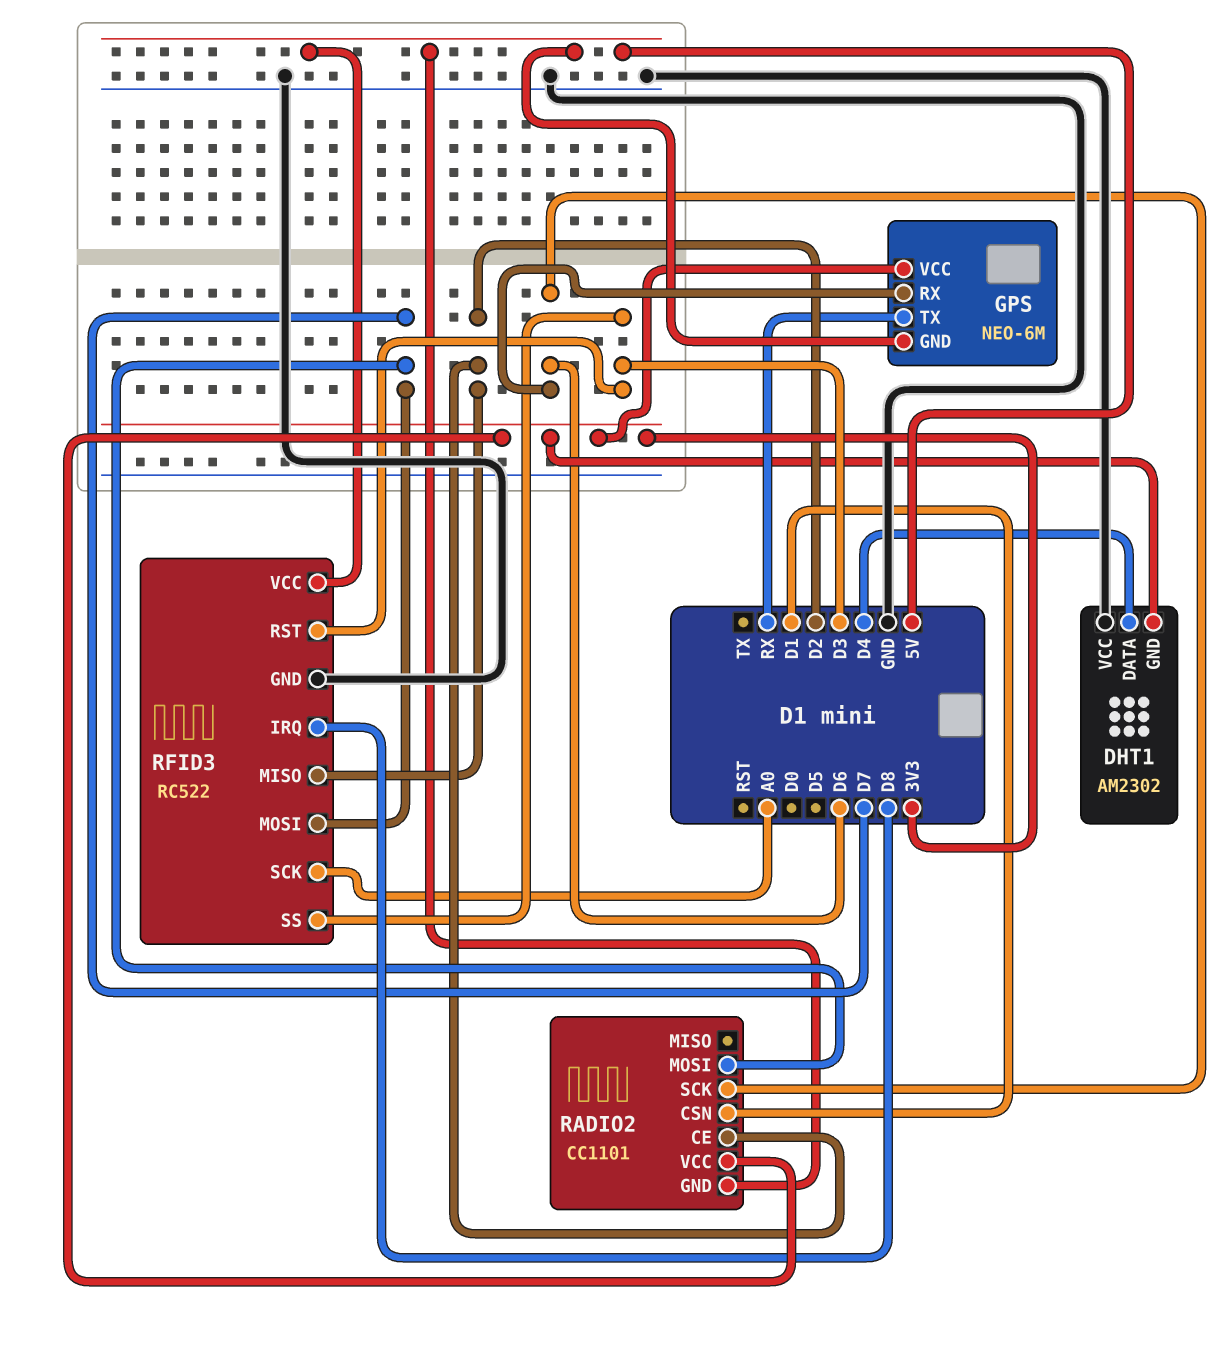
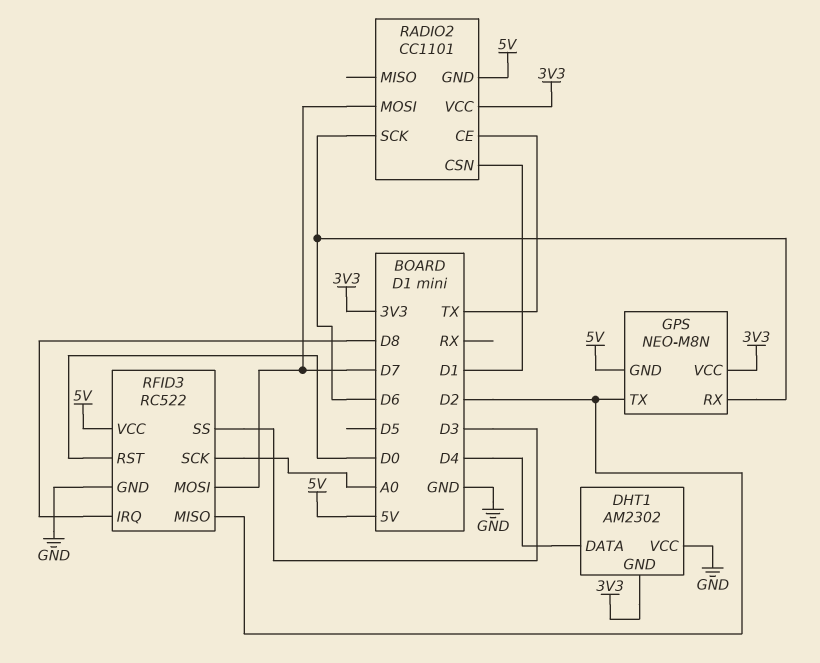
GPS: NEO-6M -> NEO-M8N
GPS pin TX: RX -> D2
RADIO2 pin CE: D2 -> TX
RFID3 pin RST: D3 -> D0

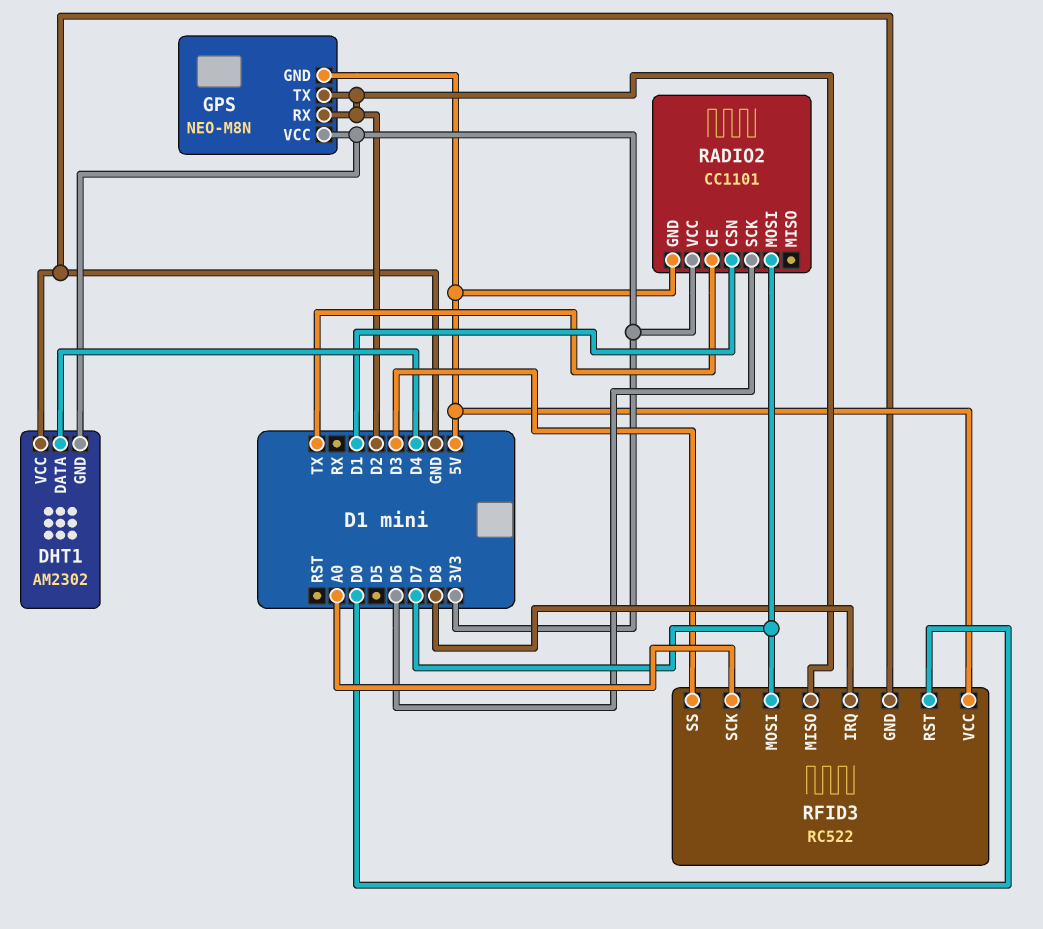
GPS pin RX: D6 -> D2

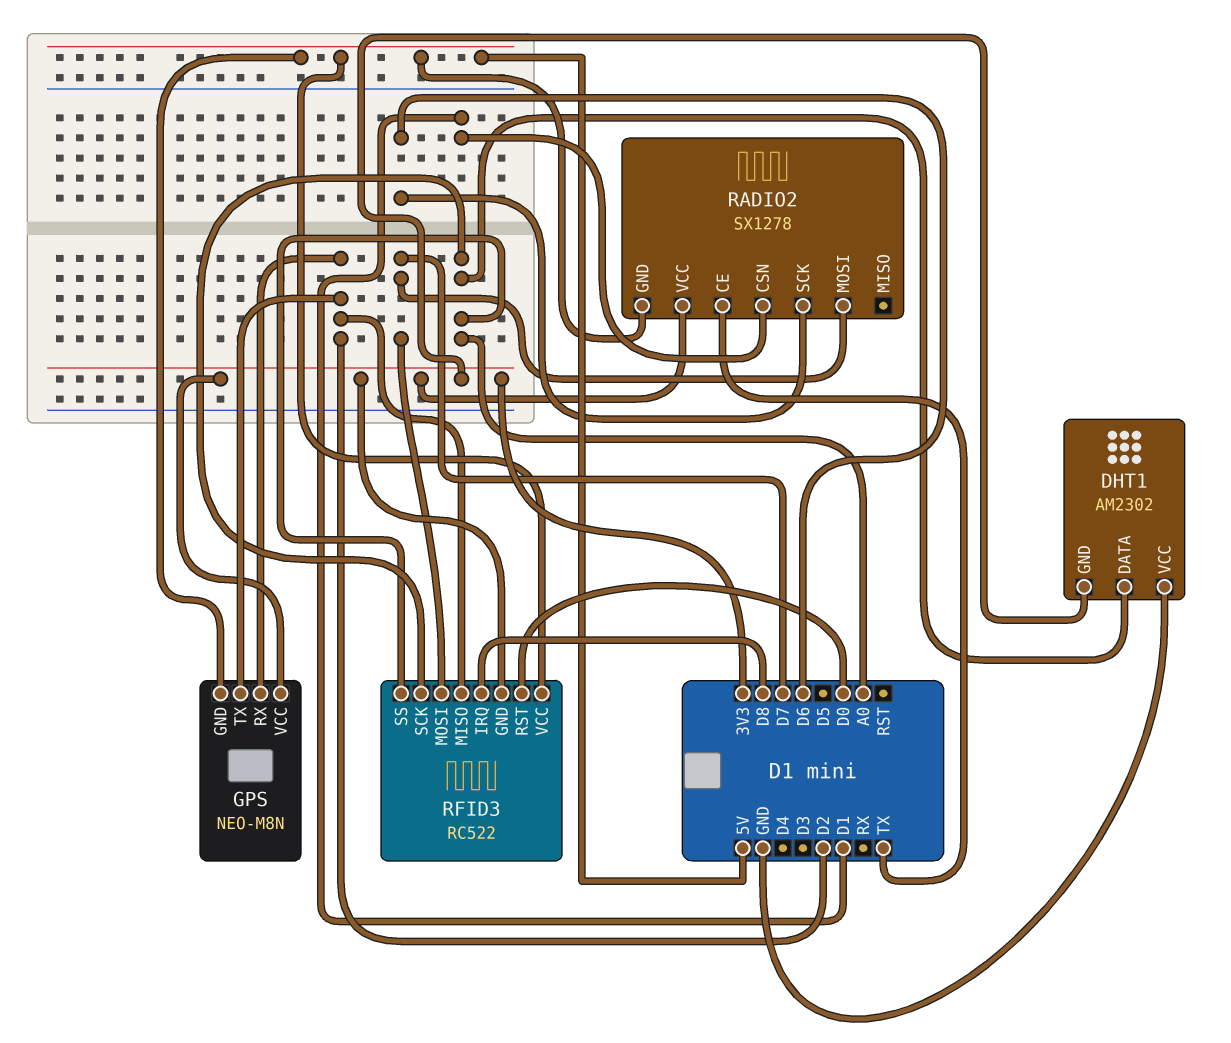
DHT1 pin DATA: D4 -> A0
RADIO2: CC1101 -> SX1278
RFID3 pin GND: GND -> 3V3
RFID3 pin SS: D3 -> A0

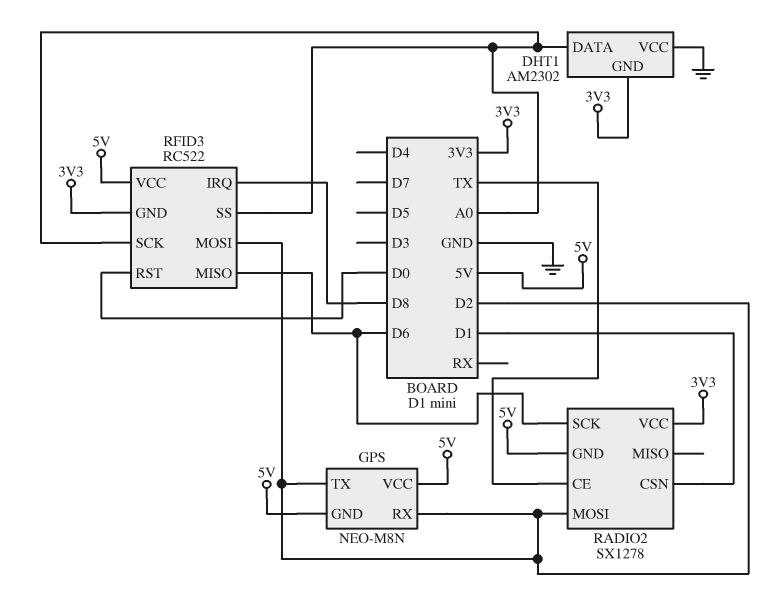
GPS pin VCC: 3V3 -> 5V
RADIO2 pin MOSI: D7 -> D2
RFID3 pin MISO: D2 -> D6
RFID3 pin MOSI: D7 -> D2

